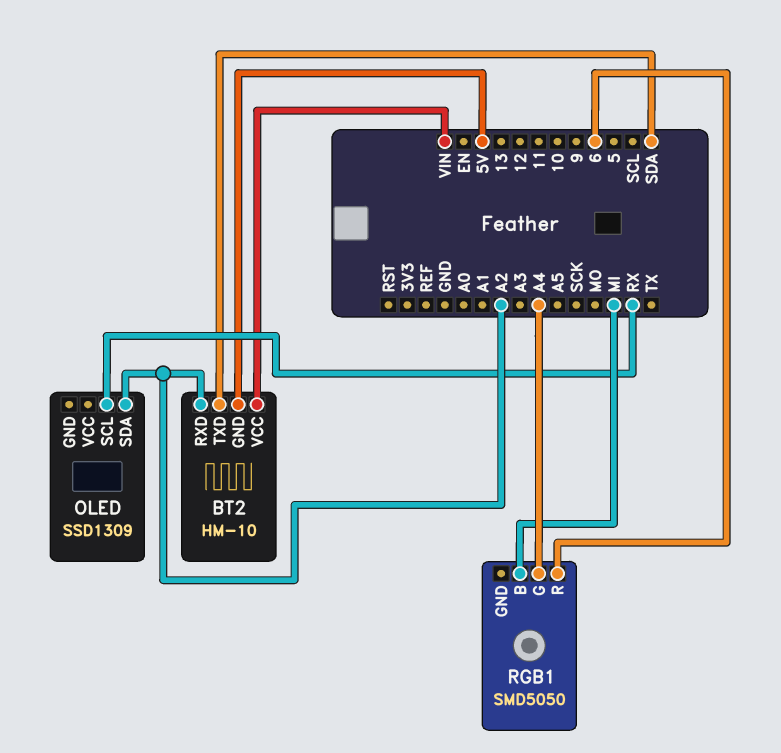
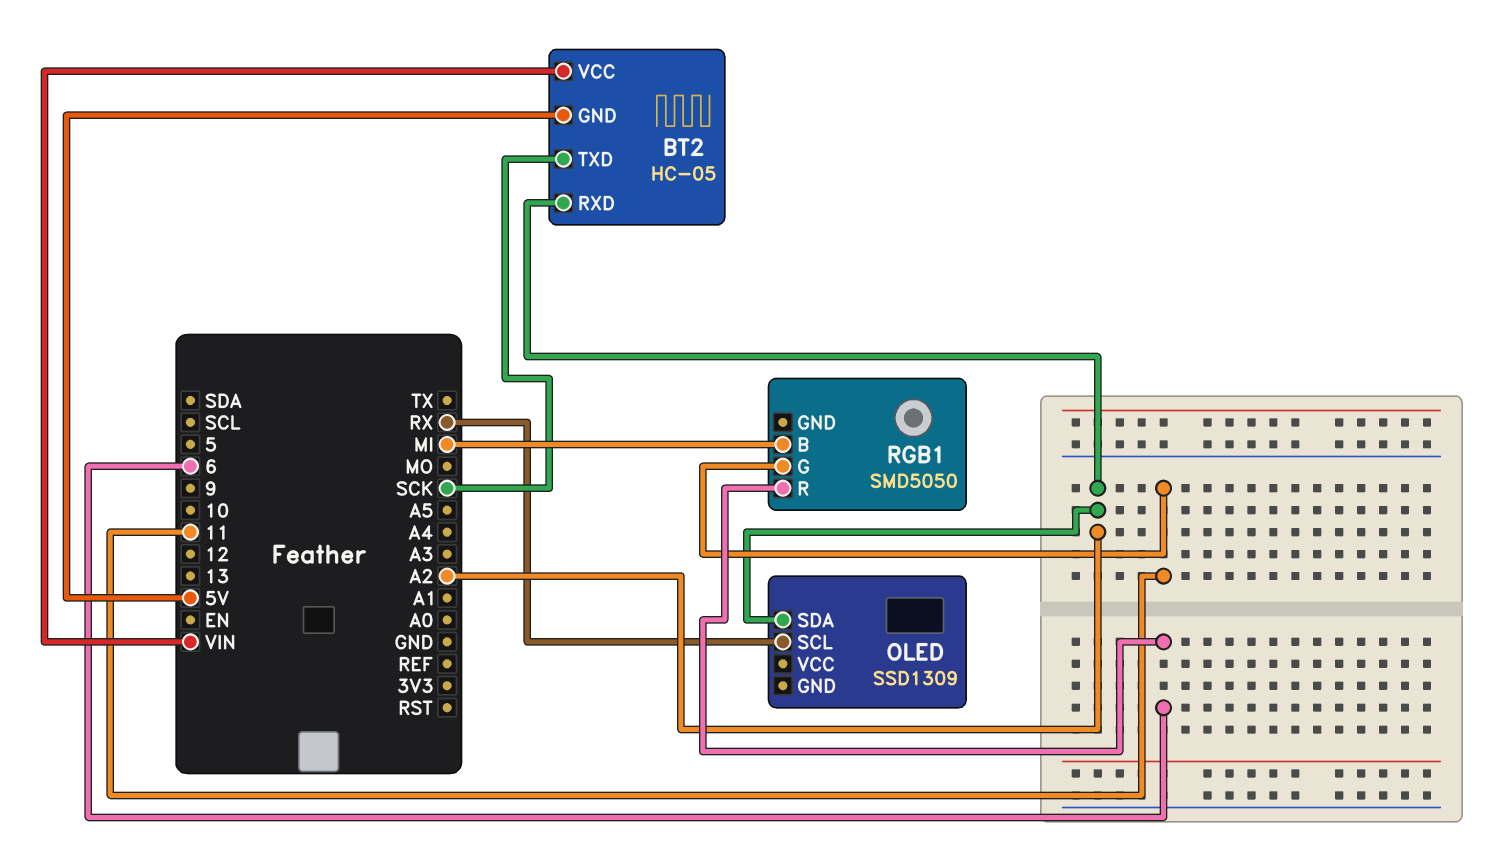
BT2: HM-10 -> HC-05
BT2 pin TXD: SDA -> SCK
RGB1 pin G: A4 -> 11

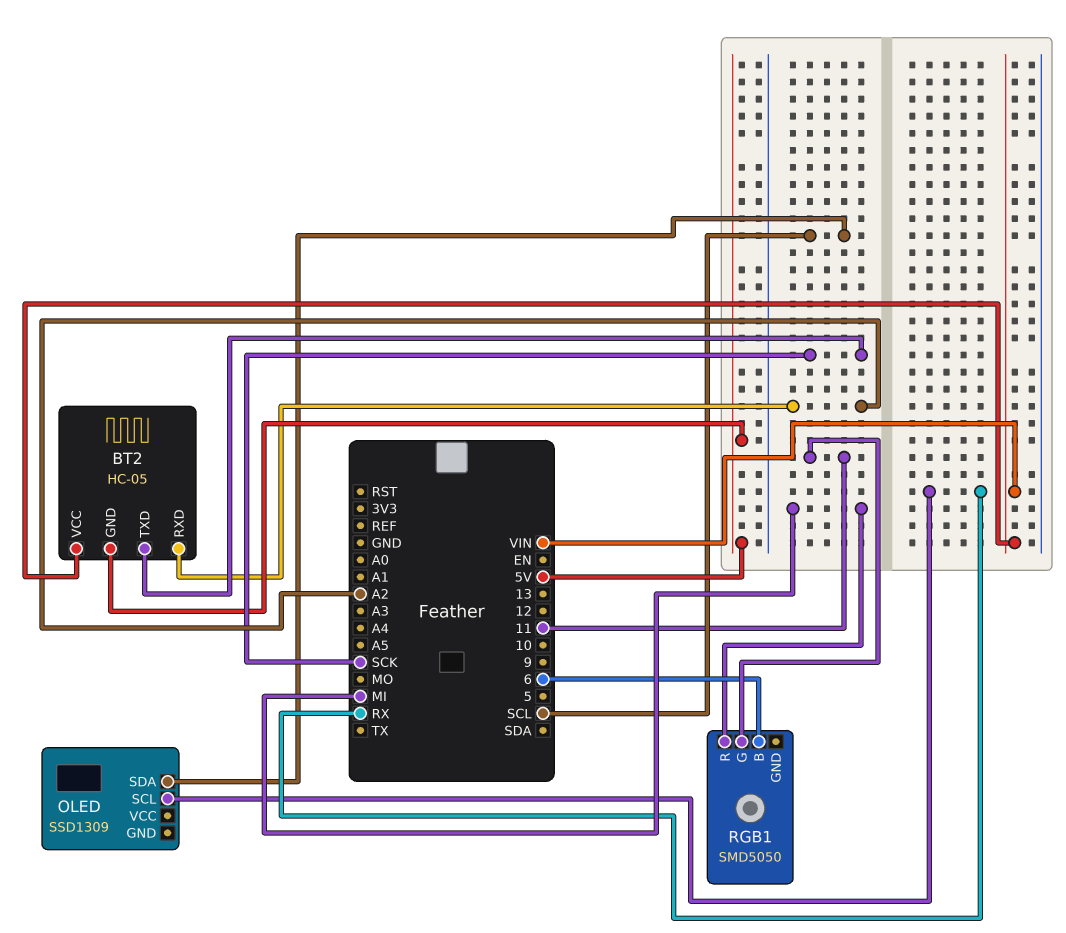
OLED pin SDA: A2 -> SCL
RGB1 pin B: MI -> 6
RGB1 pin R: 6 -> MI

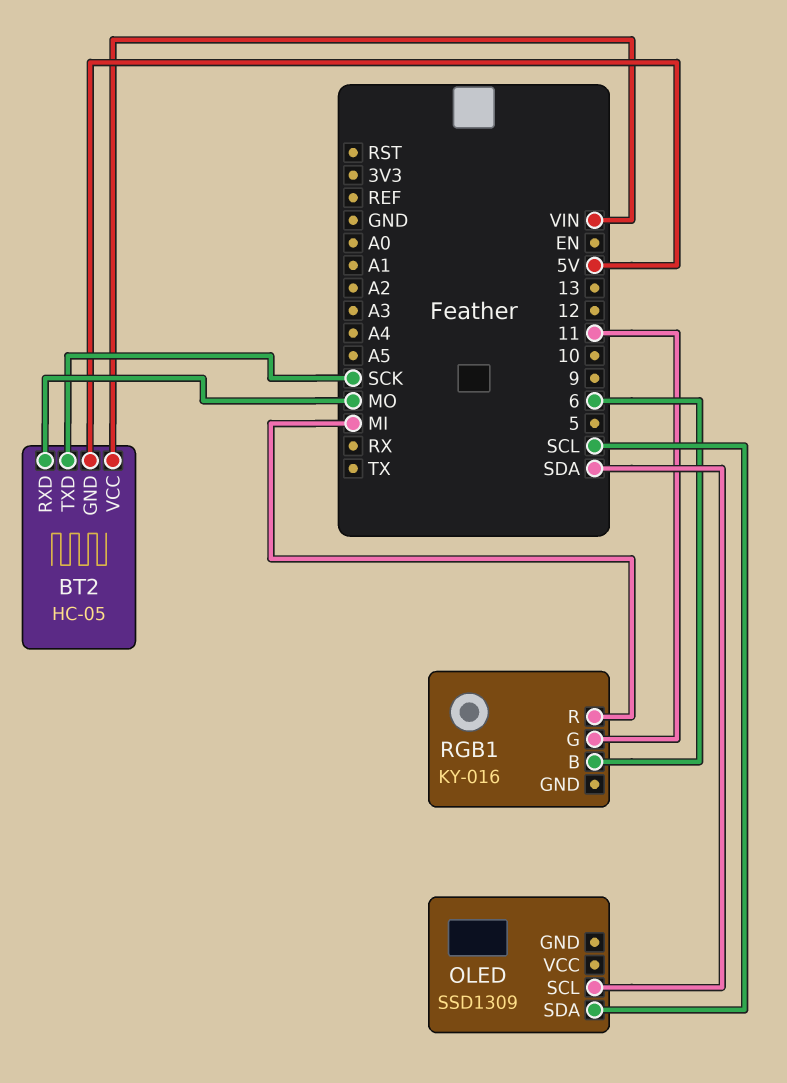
BT2 pin RXD: A2 -> MO
OLED pin SCL: RX -> SDA
RGB1: SMD5050 -> KY-016

